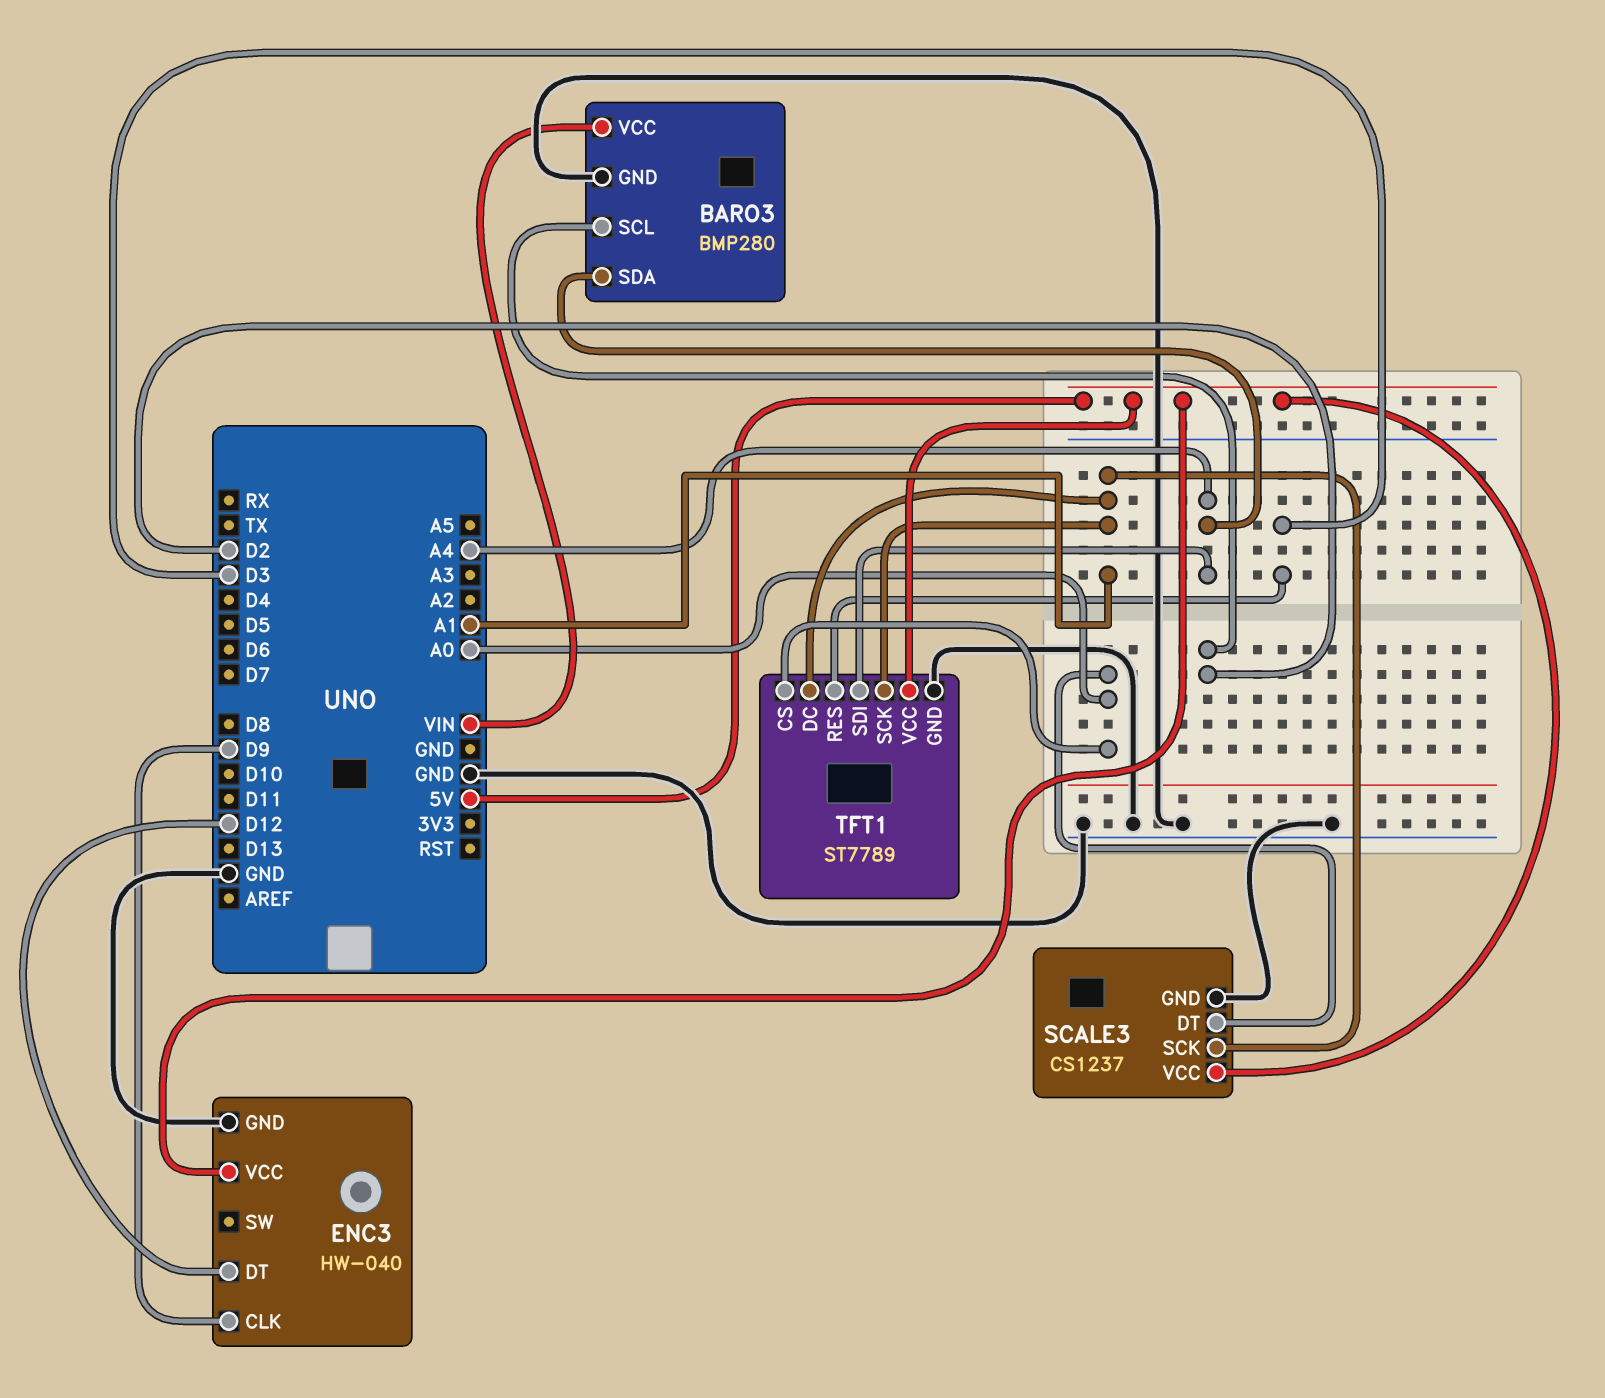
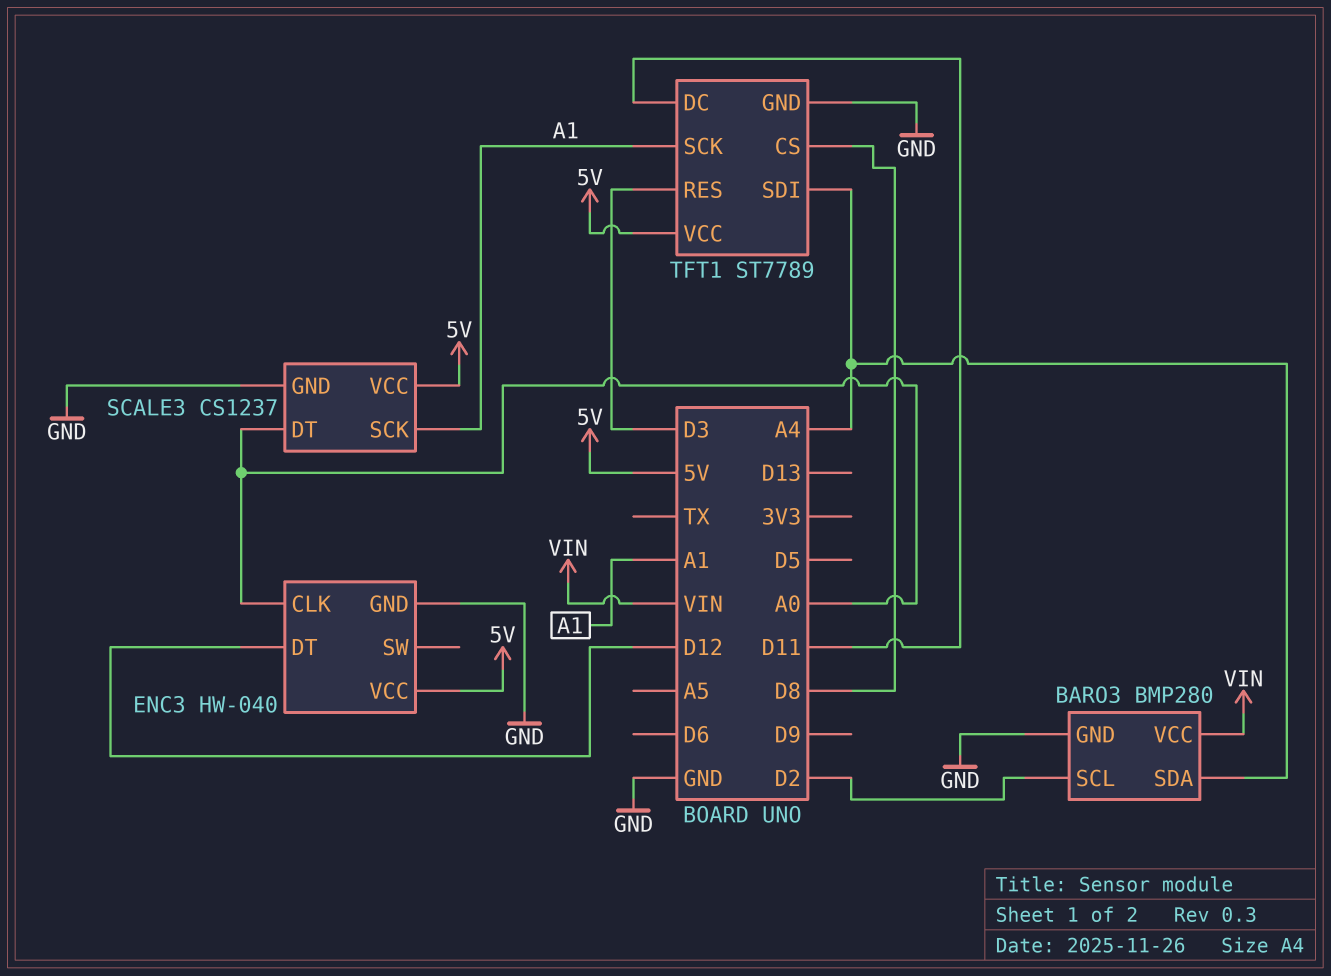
ENC3 pin CLK: D9 -> A0
TFT1 pin CS: A0 -> D8
TFT1 pin DC: A1 -> D11

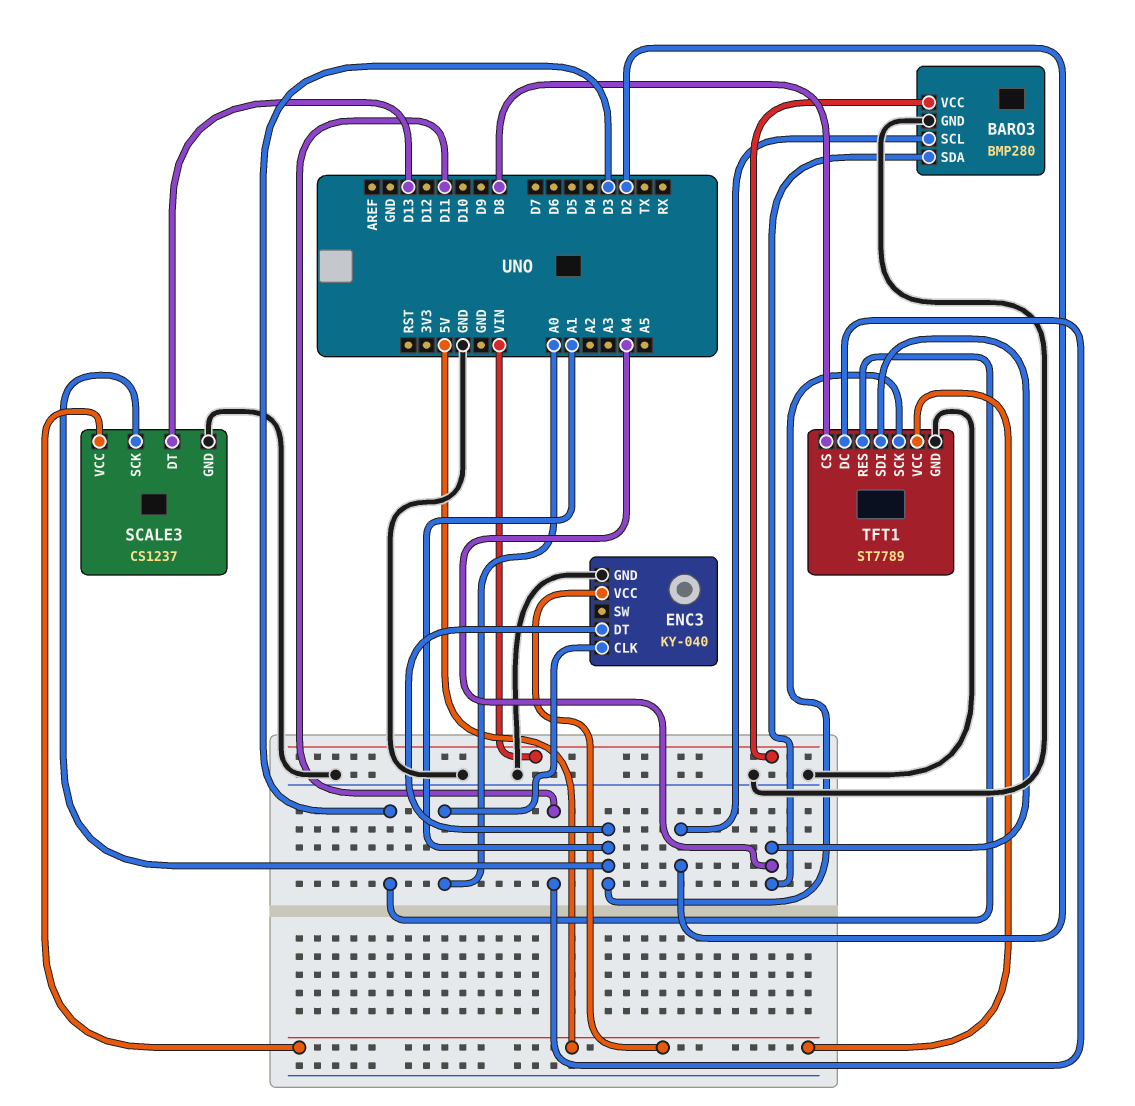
ENC3: HW-040 -> KY-040
ENC3 pin DT: D12 -> A1
SCALE3 pin DT: A0 -> D13

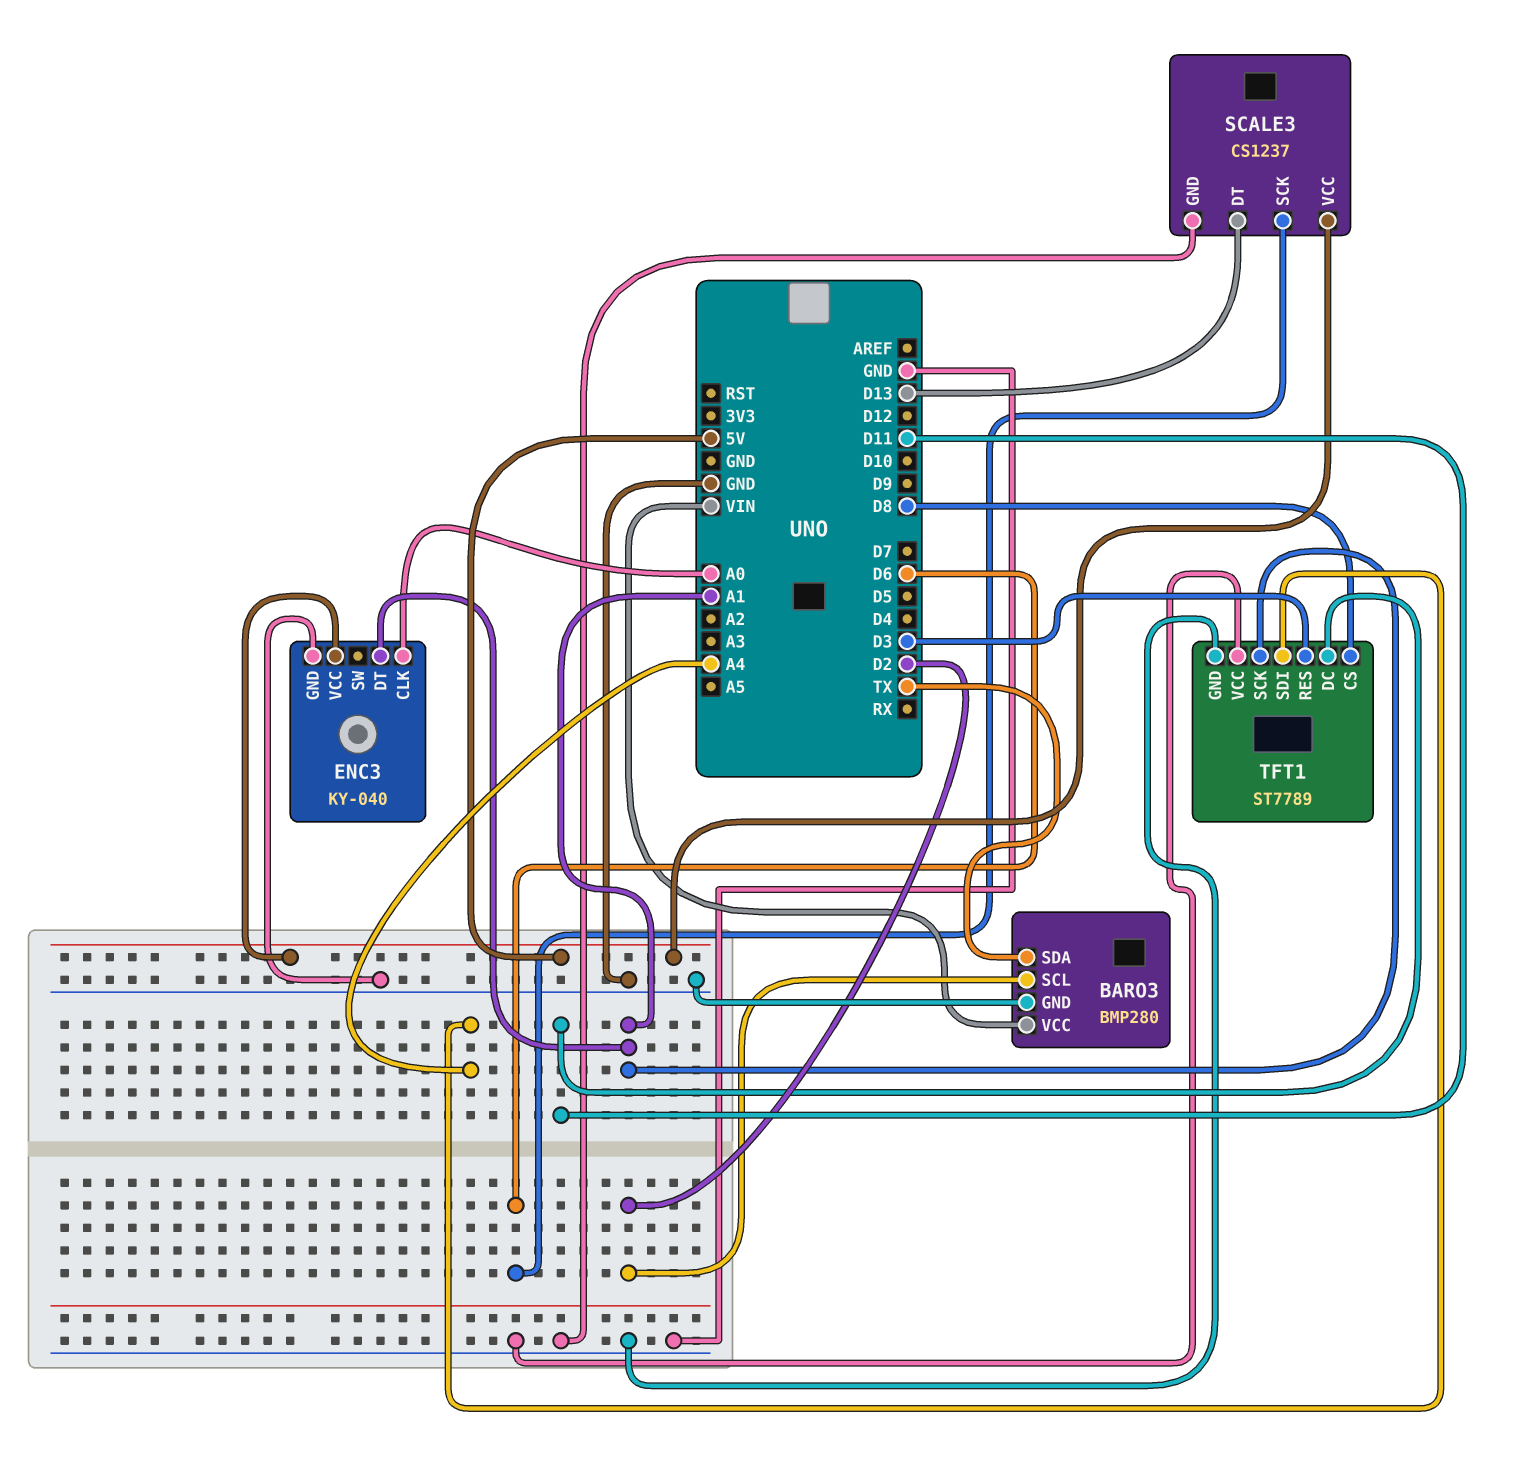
BARO3 pin SDA: A4 -> TX
SCALE3 pin SCK: A1 -> D6
TFT1 pin VCC: 5V -> GND

